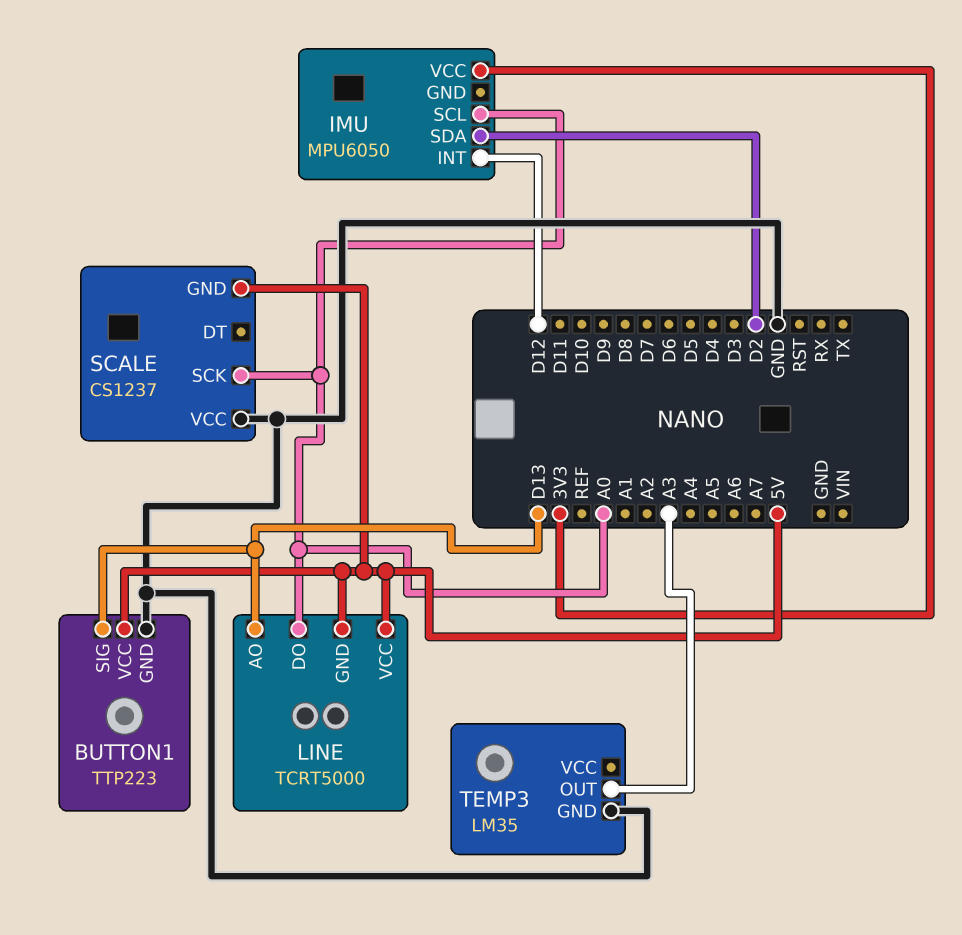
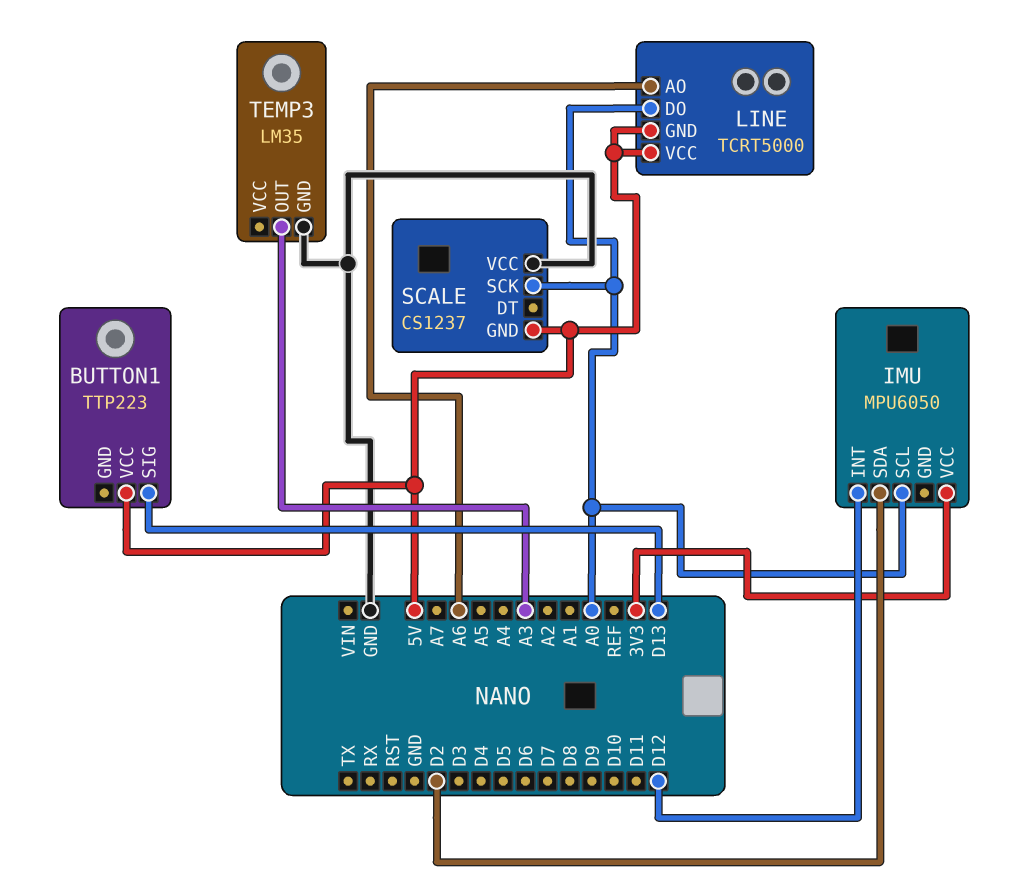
BUTTON1 pin GND: GND -> none
LINE pin AO: D13 -> A6

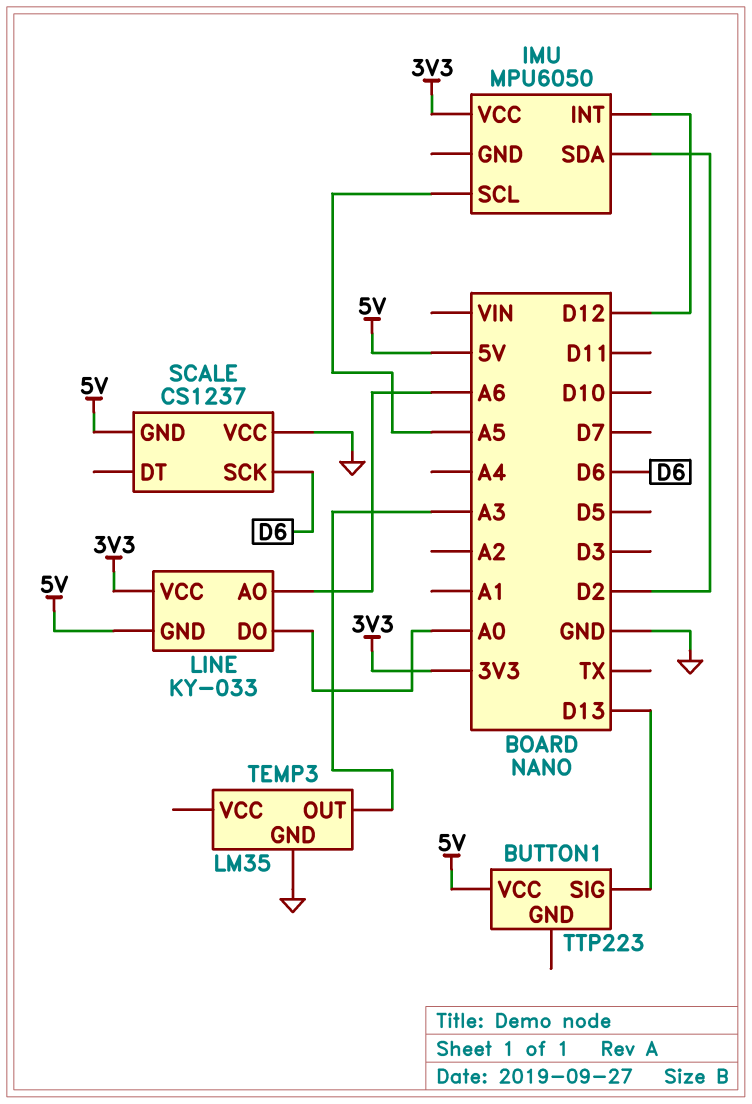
IMU pin SCL: A0 -> A5
LINE: TCRT5000 -> KY-033
LINE pin VCC: 5V -> 3V3
SCALE pin SCK: A0 -> D6

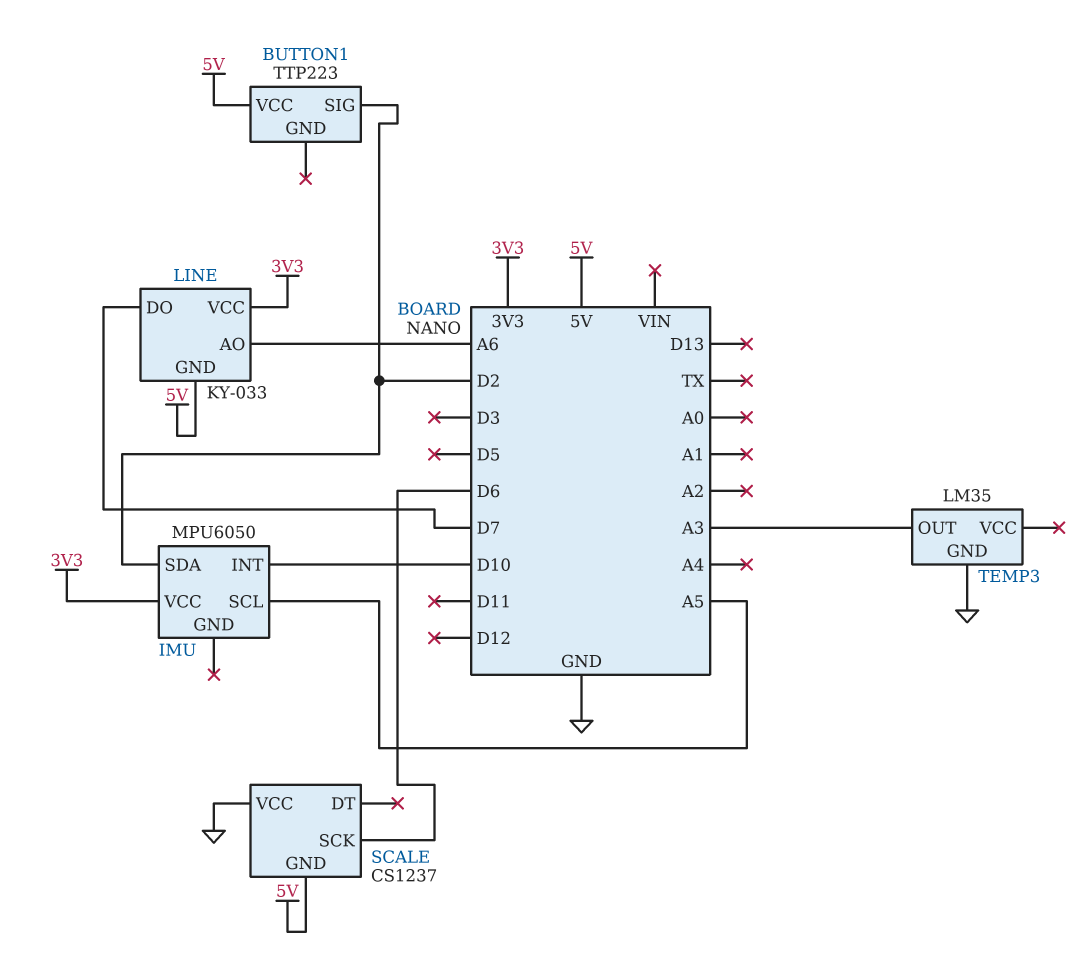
BUTTON1 pin SIG: D13 -> D2
IMU pin INT: D12 -> D10
LINE pin DO: A0 -> D7

